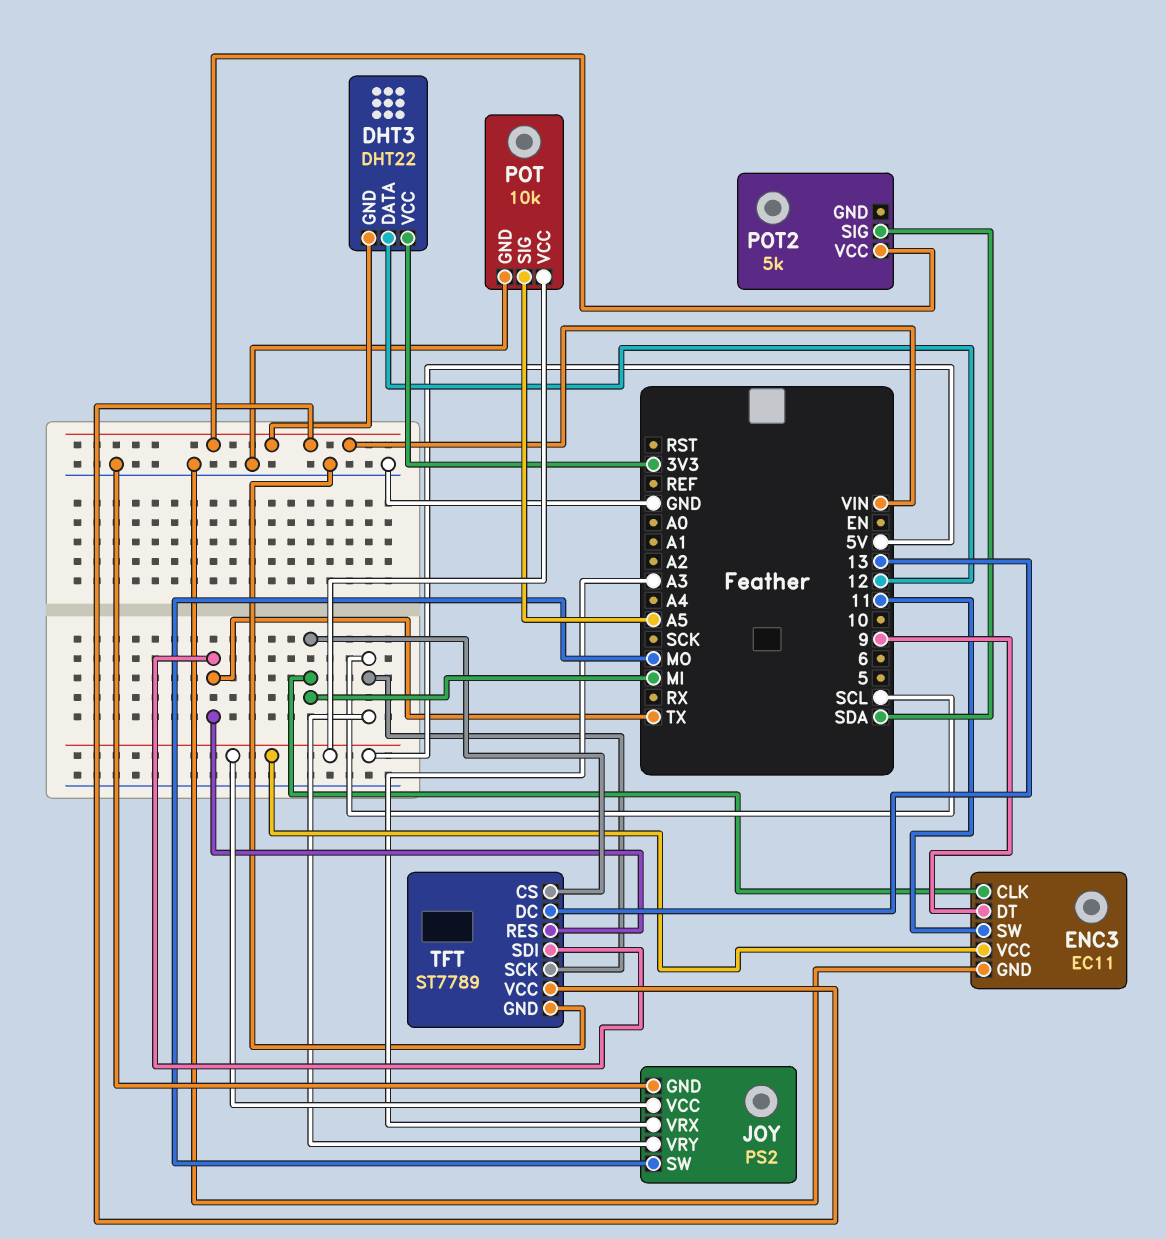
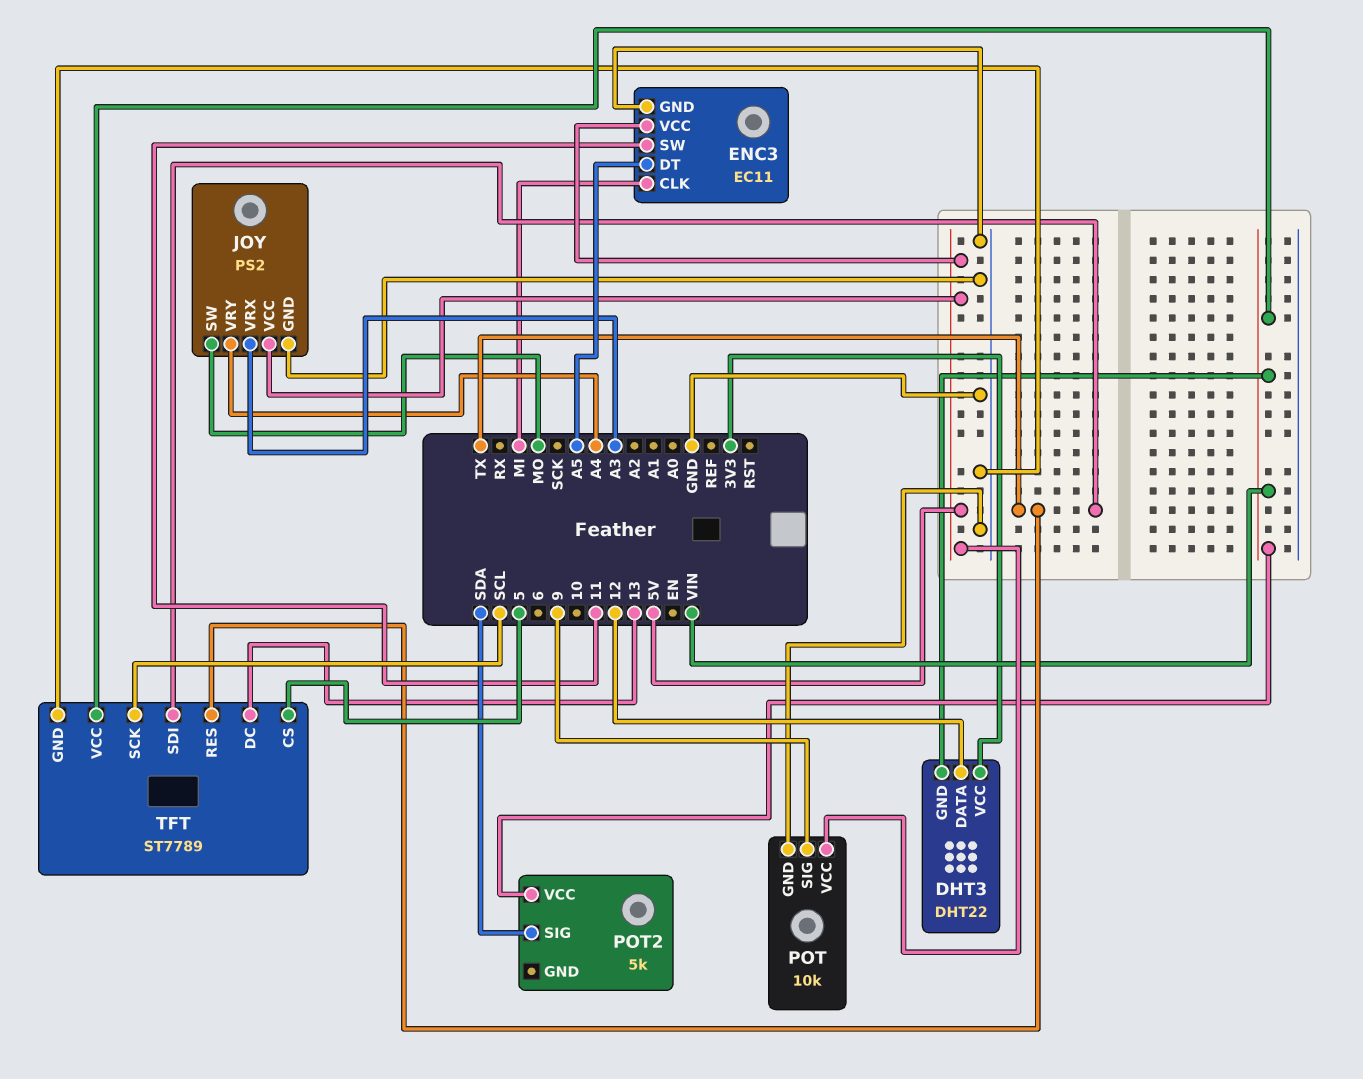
ENC3 pin DT: 9 -> A5
JOY pin VRY: SCL -> A4
POT pin SIG: A5 -> 9
TFT pin CS: MI -> 5

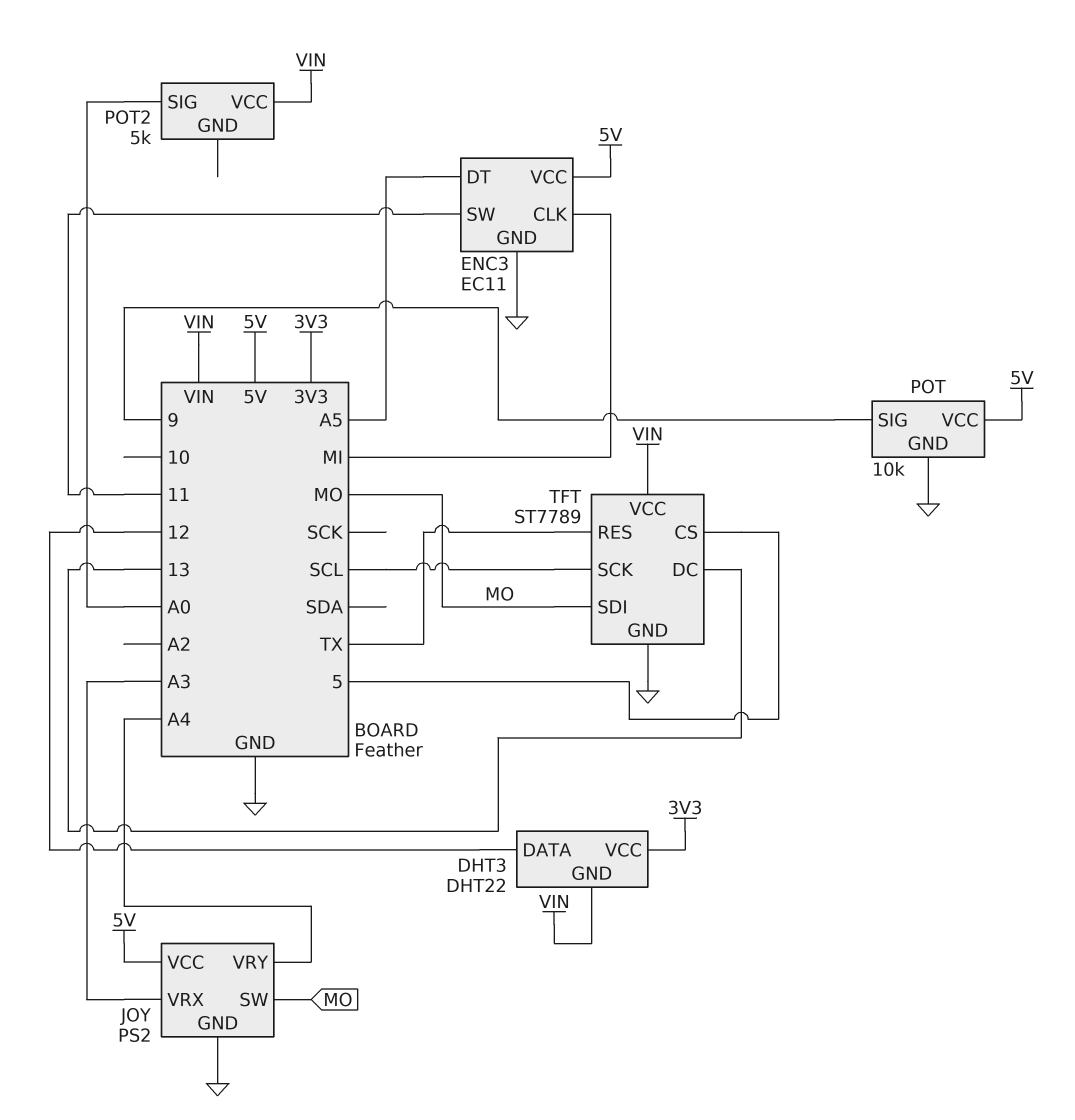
POT2 pin SIG: SDA -> A0
TFT pin SDI: TX -> MO

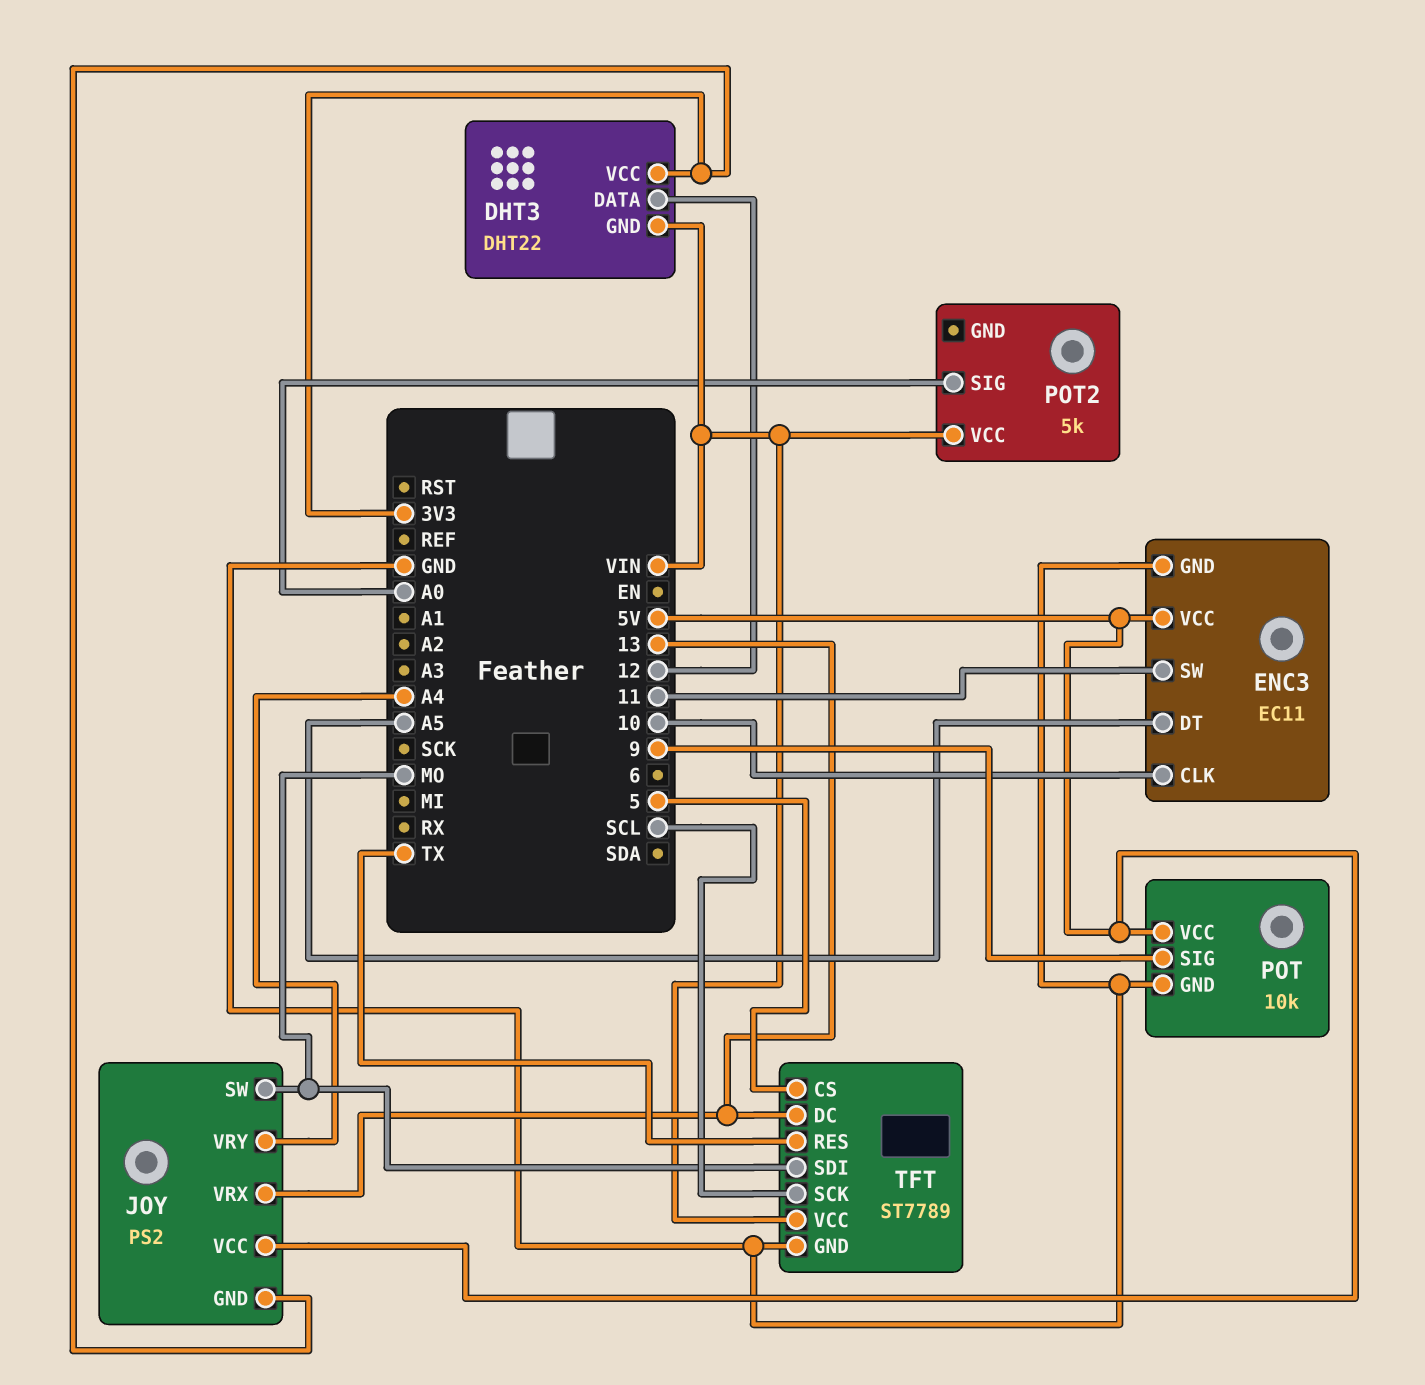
ENC3 pin CLK: MI -> 10
JOY pin GND: GND -> 3V3
JOY pin VRX: A3 -> 13

